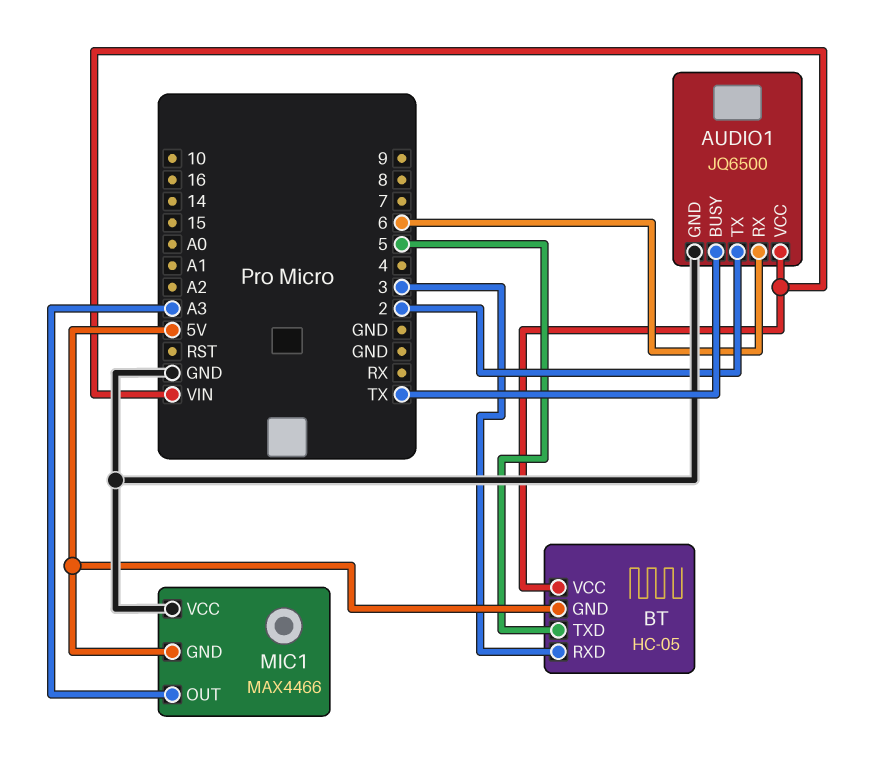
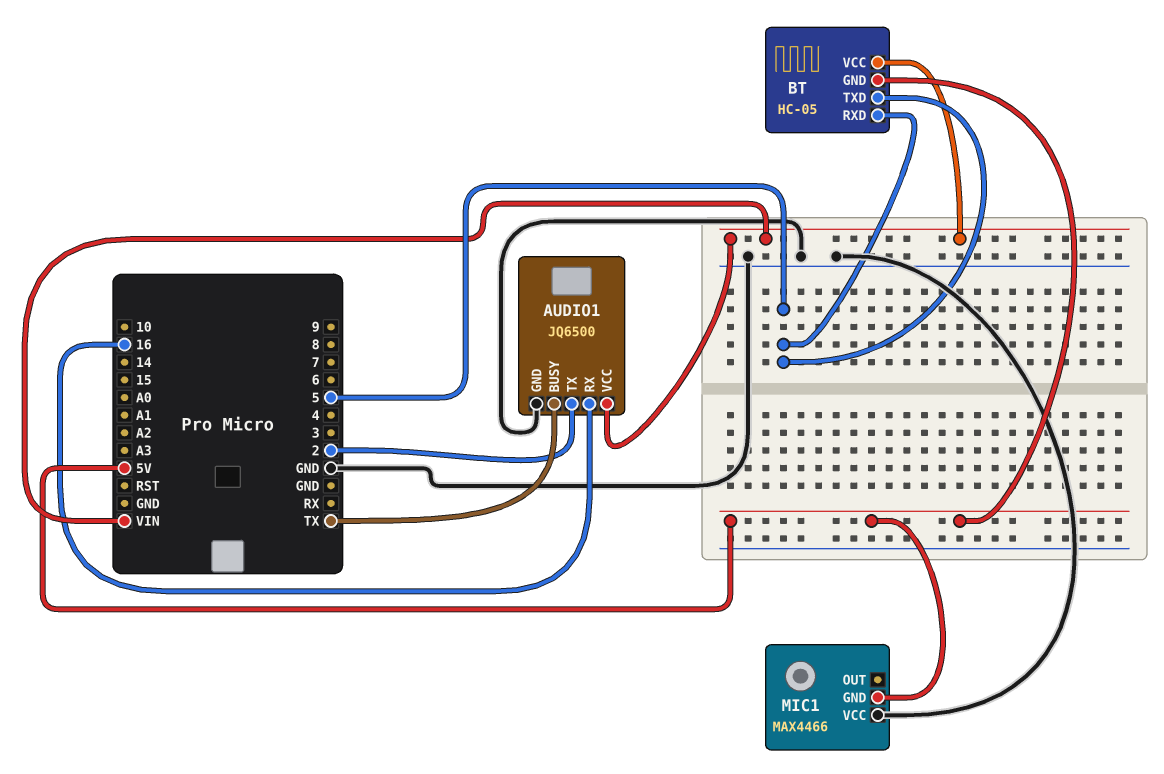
AUDIO1 pin RX: 6 -> 16
BT pin RXD: 3 -> 5
MIC1 pin OUT: A3 -> none

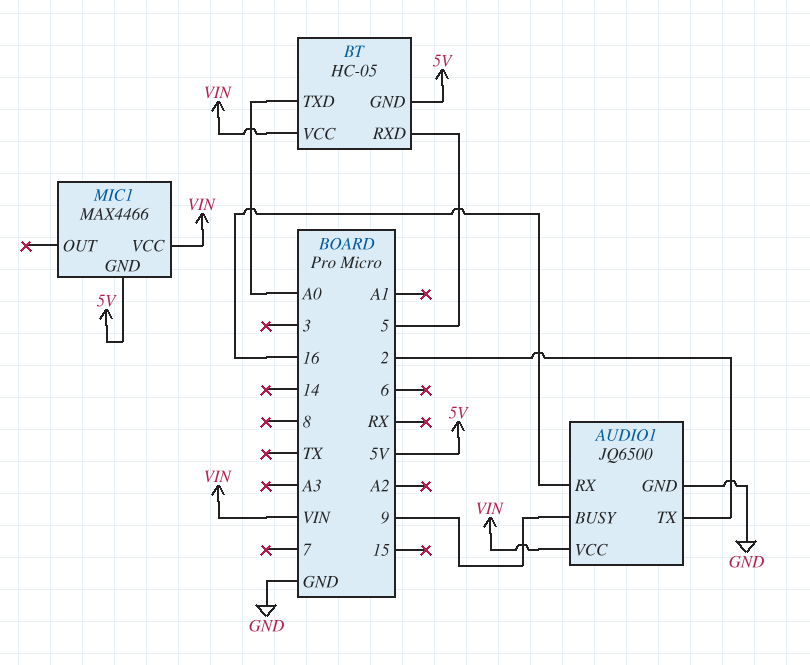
AUDIO1 pin BUSY: TX -> 9
BT pin TXD: 5 -> A0
MIC1 pin VCC: GND -> VIN

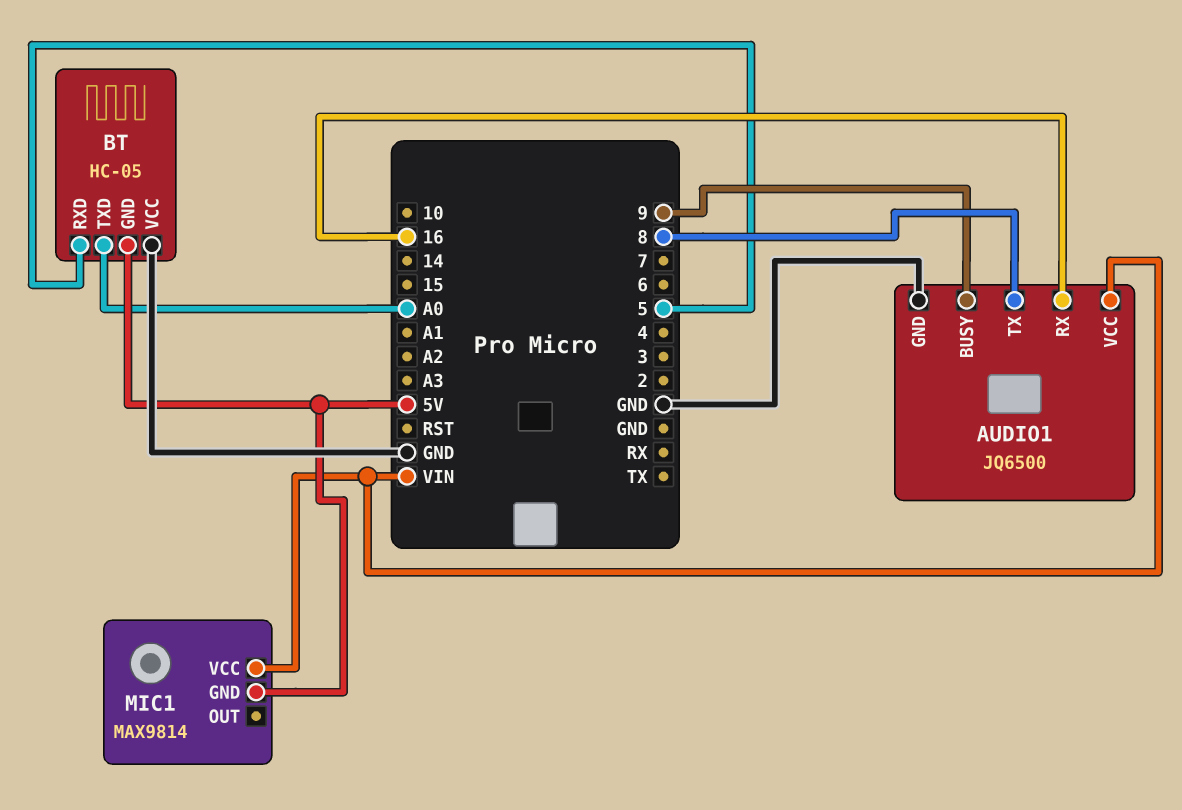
AUDIO1 pin TX: 2 -> 8
BT pin VCC: VIN -> GND
MIC1: MAX4466 -> MAX9814

